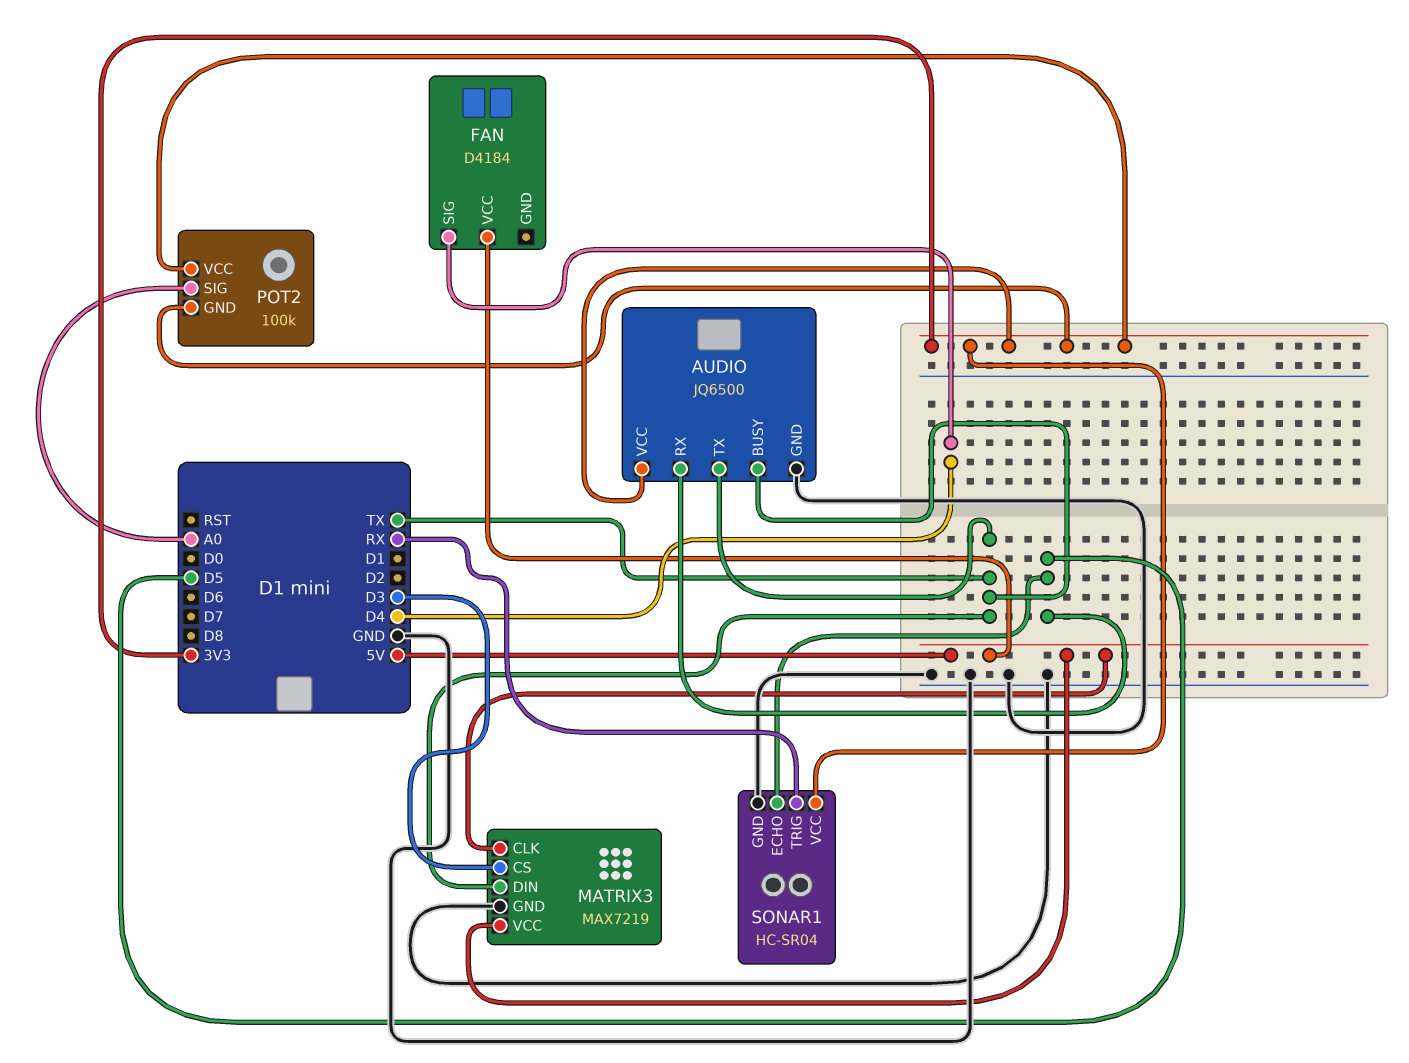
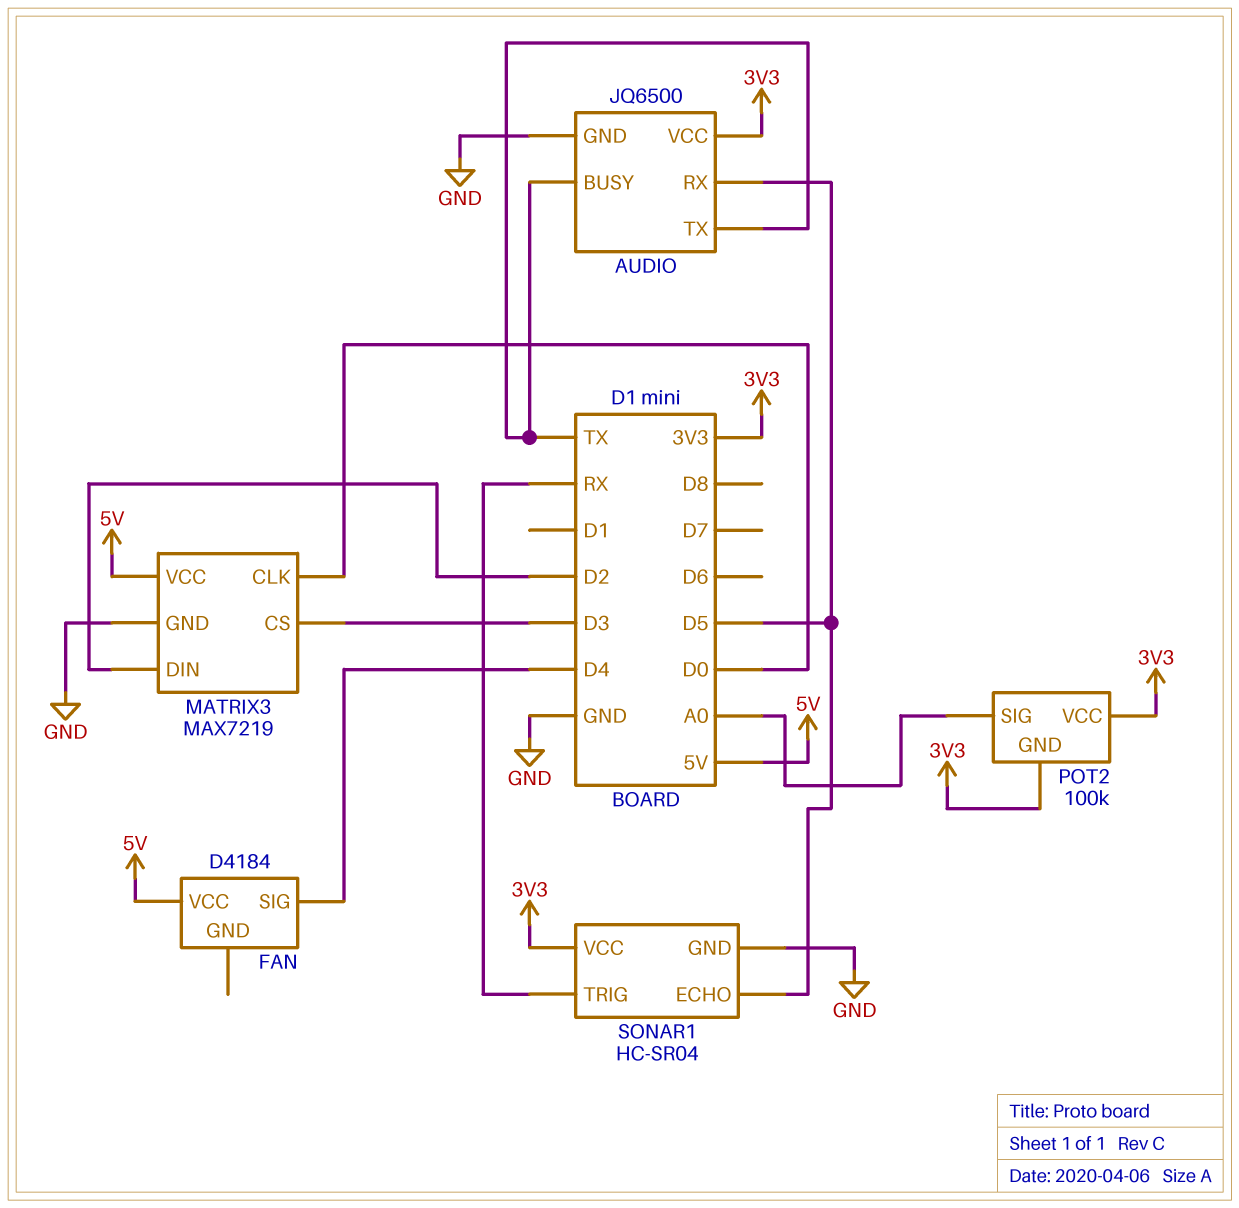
MATRIX3 pin CLK: 5V -> D0
MATRIX3 pin DIN: TX -> D2

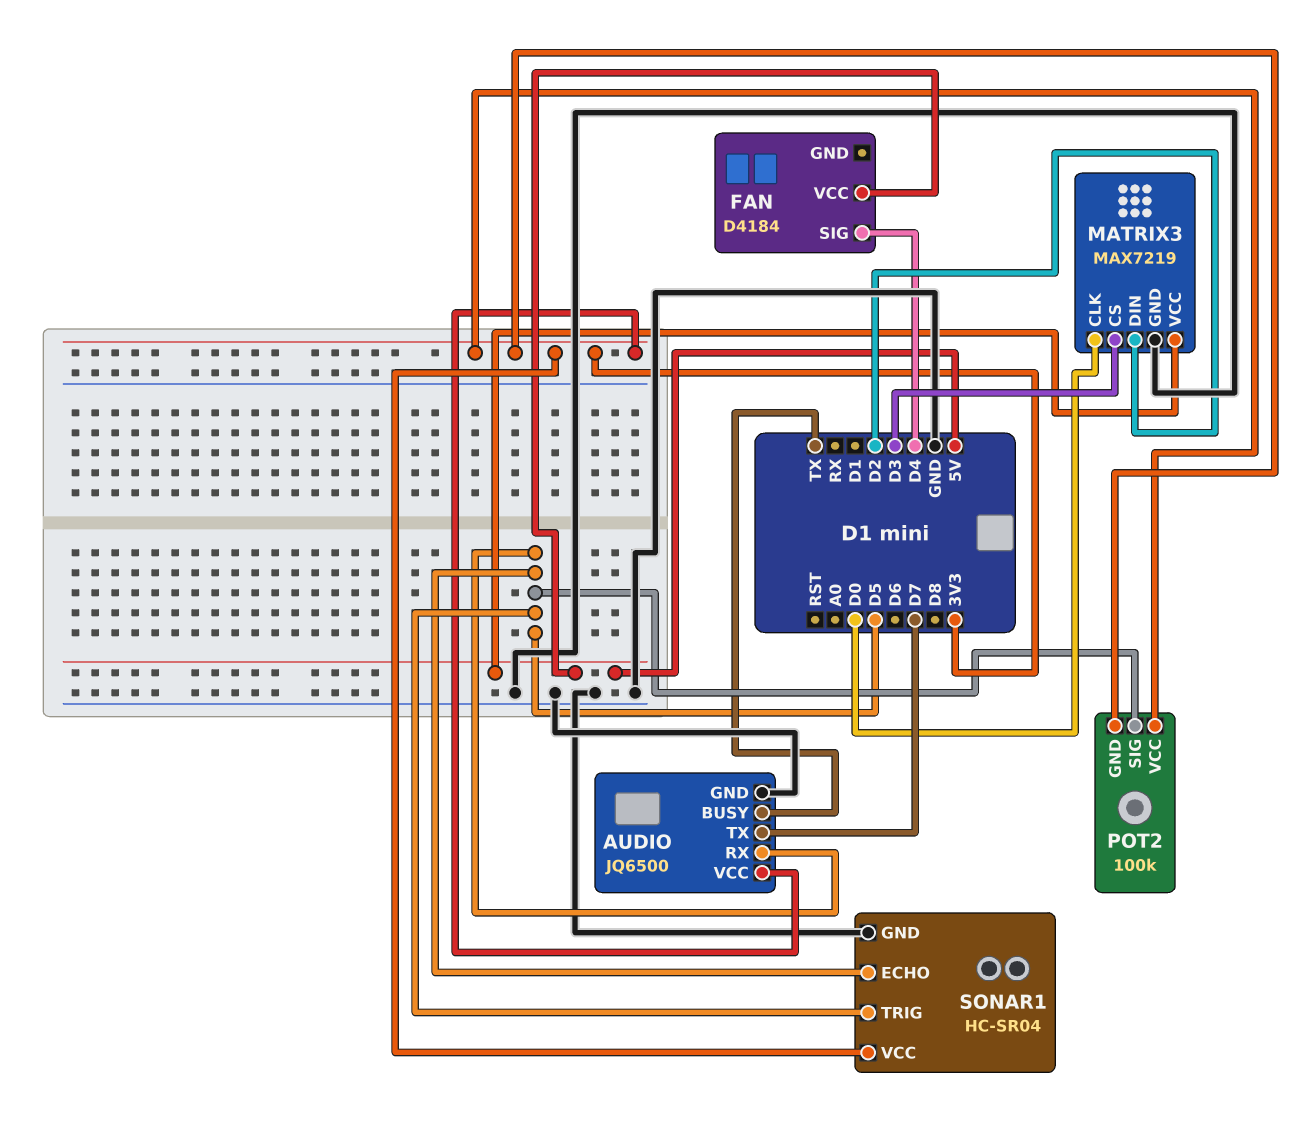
AUDIO pin TX: TX -> D7
POT2 pin SIG: A0 -> D5
SONAR1 pin TRIG: RX -> D5

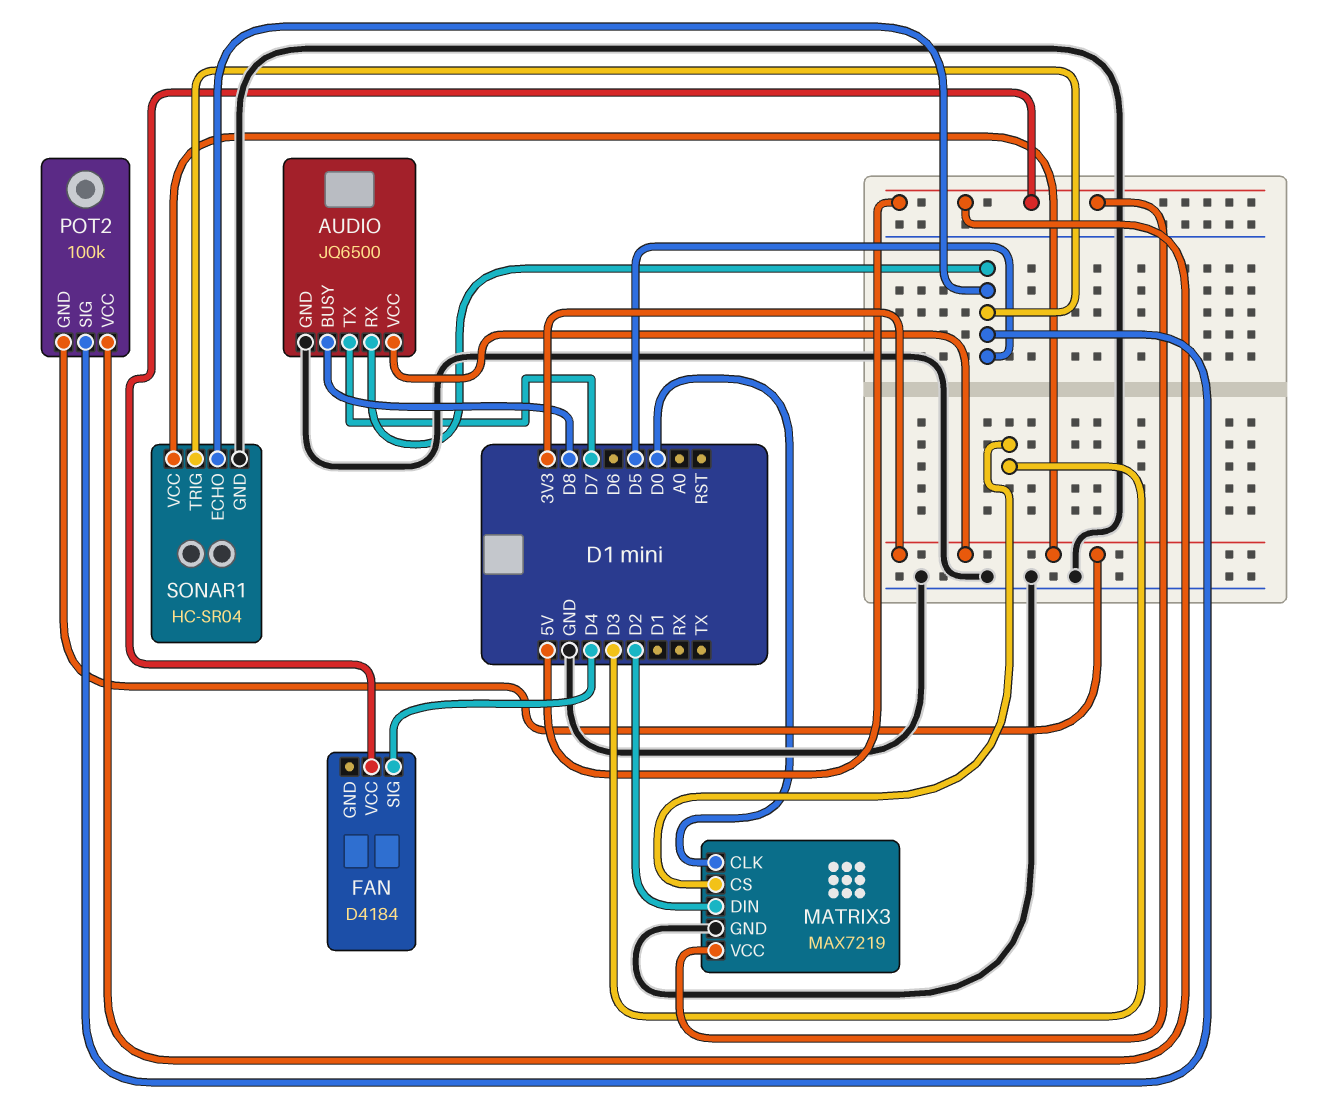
AUDIO pin BUSY: TX -> D8
POT2 pin VCC: 3V3 -> 5V

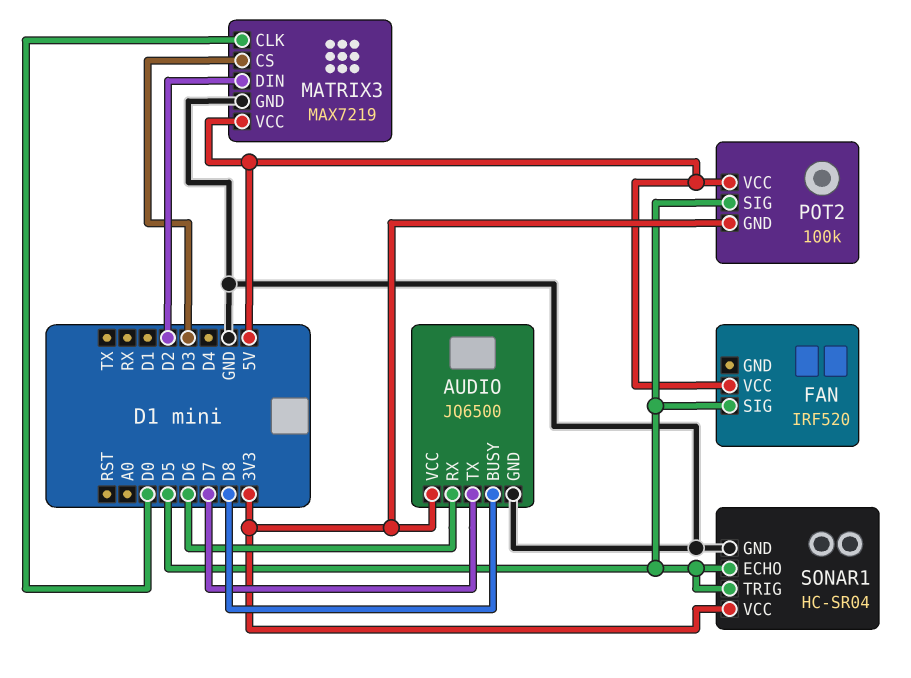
AUDIO pin RX: D5 -> D6
FAN: D4184 -> IRF520
FAN pin SIG: D4 -> D5

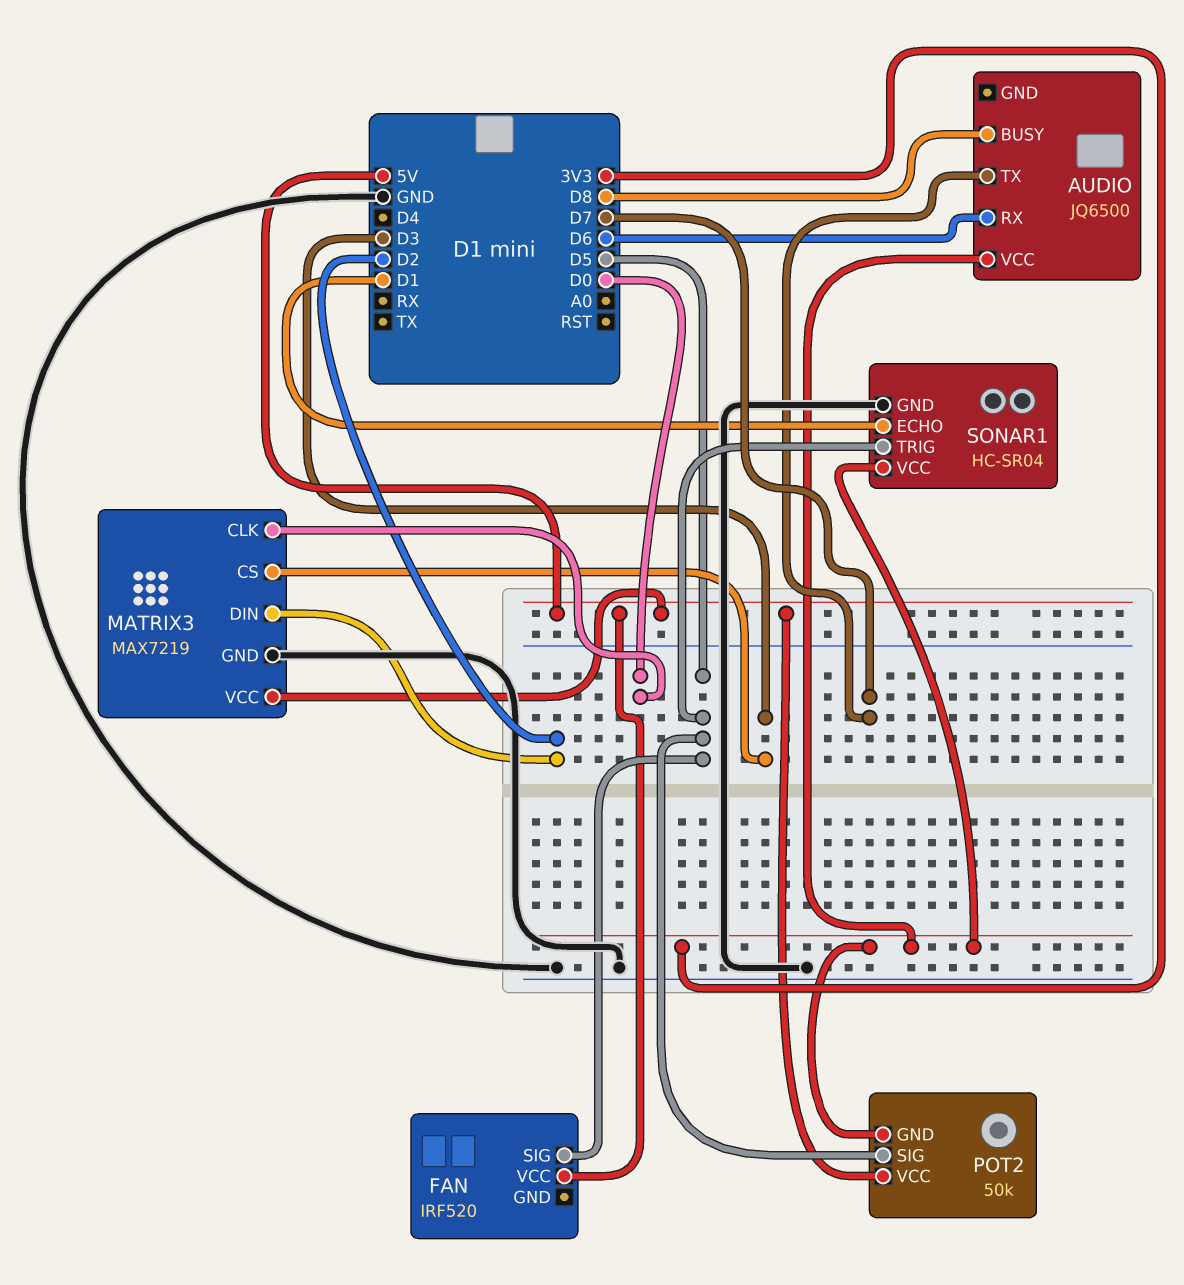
AUDIO pin GND: GND -> none
POT2: 100k -> 50k
SONAR1 pin ECHO: D5 -> D1

